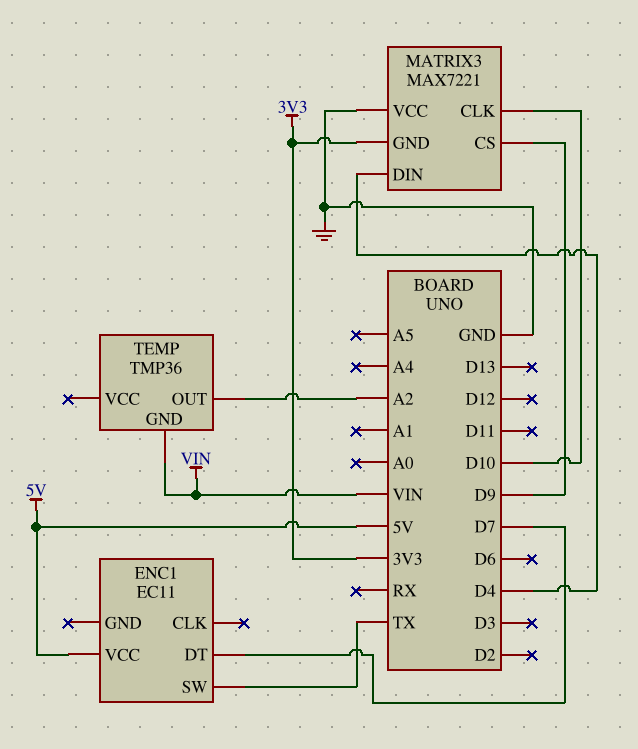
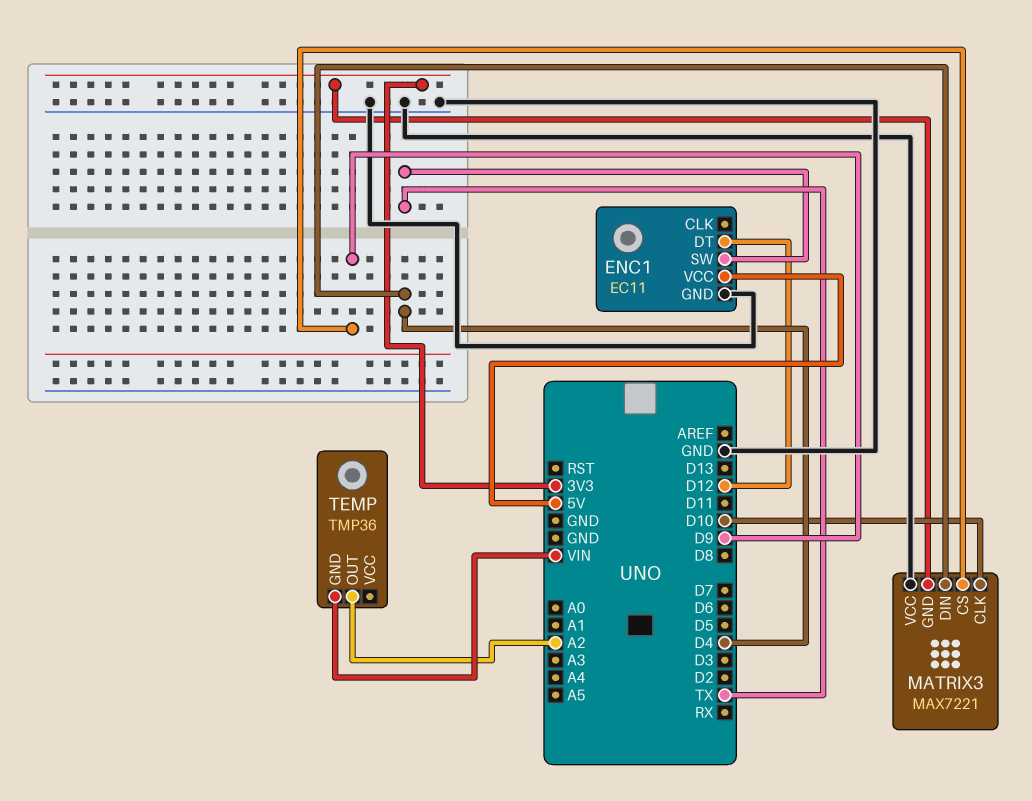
ENC1 pin DT: D7 -> D12
ENC1 pin GND: none -> GND

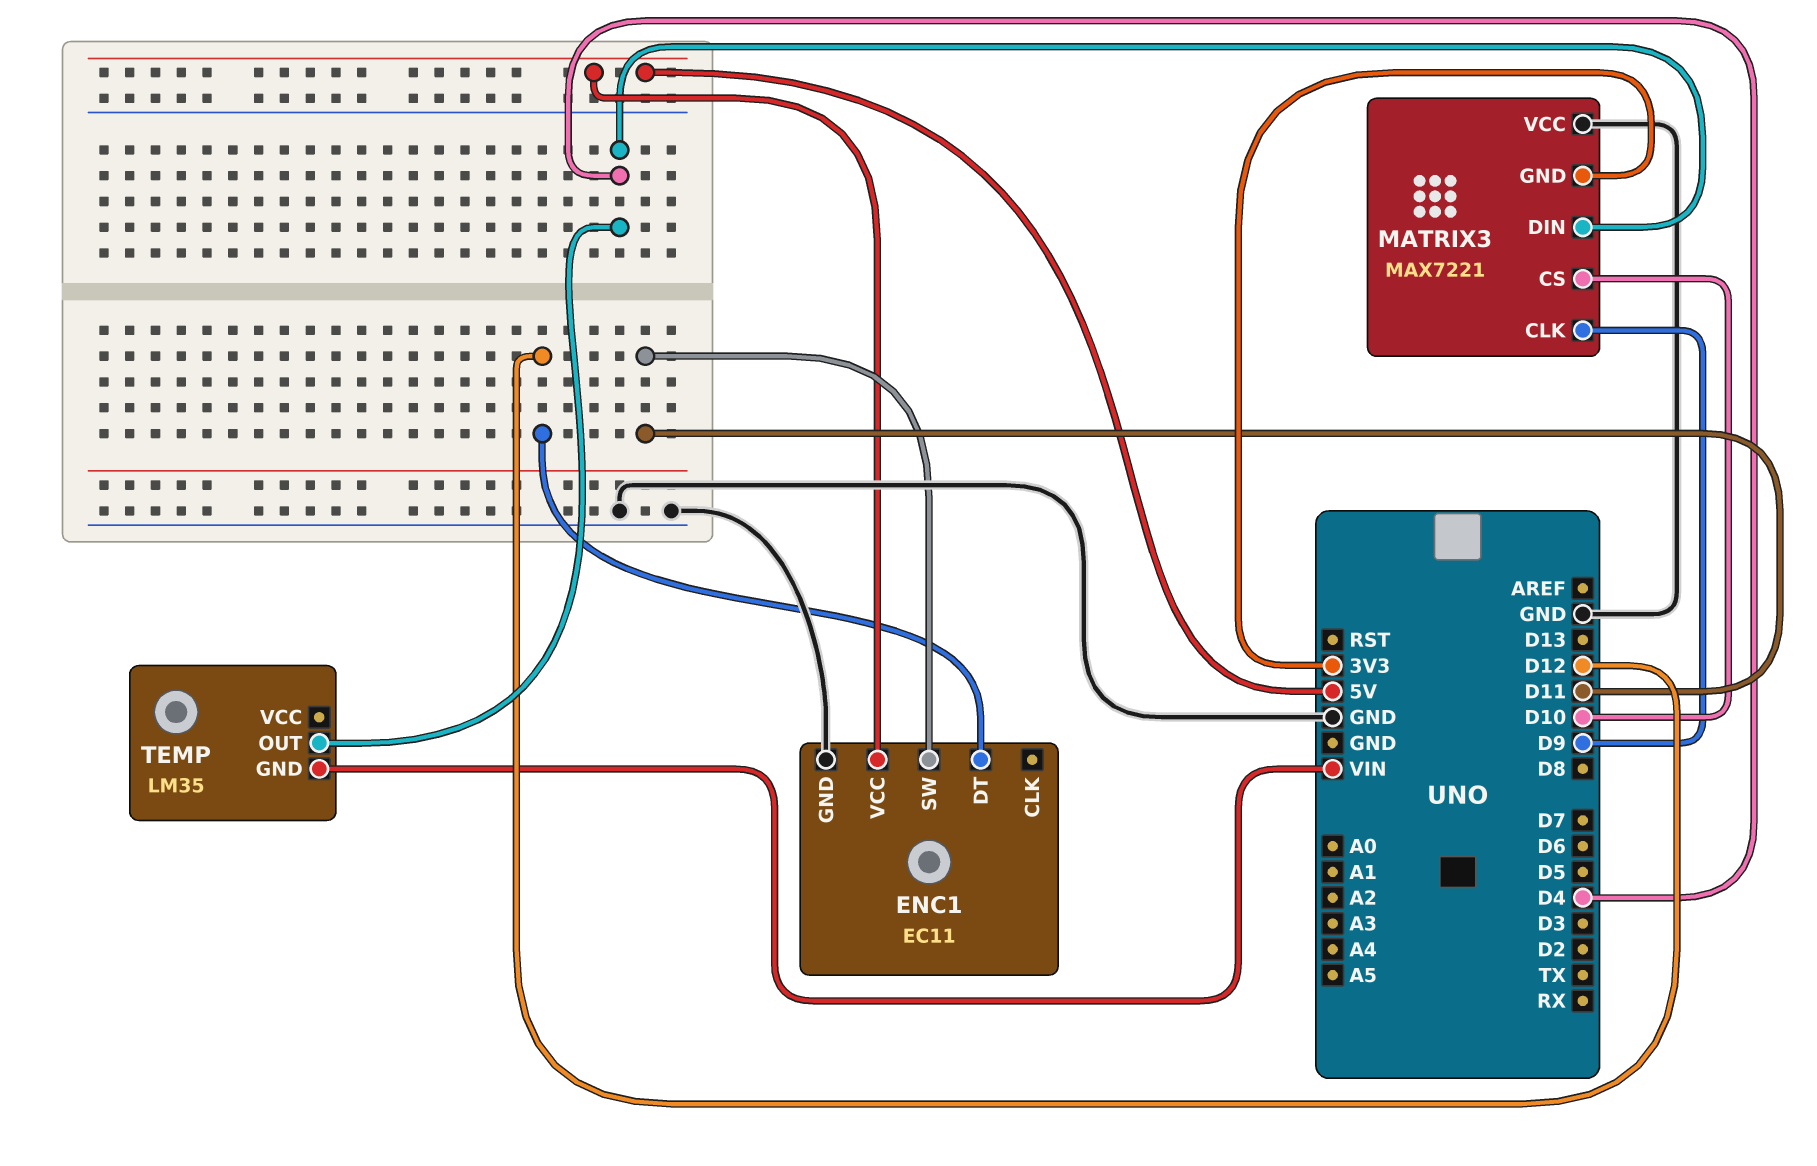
ENC1 pin SW: TX -> D11
MATRIX3 pin CLK: D10 -> D9
MATRIX3 pin CS: D9 -> D10
TEMP: TMP36 -> LM35
TEMP pin OUT: A2 -> D4

